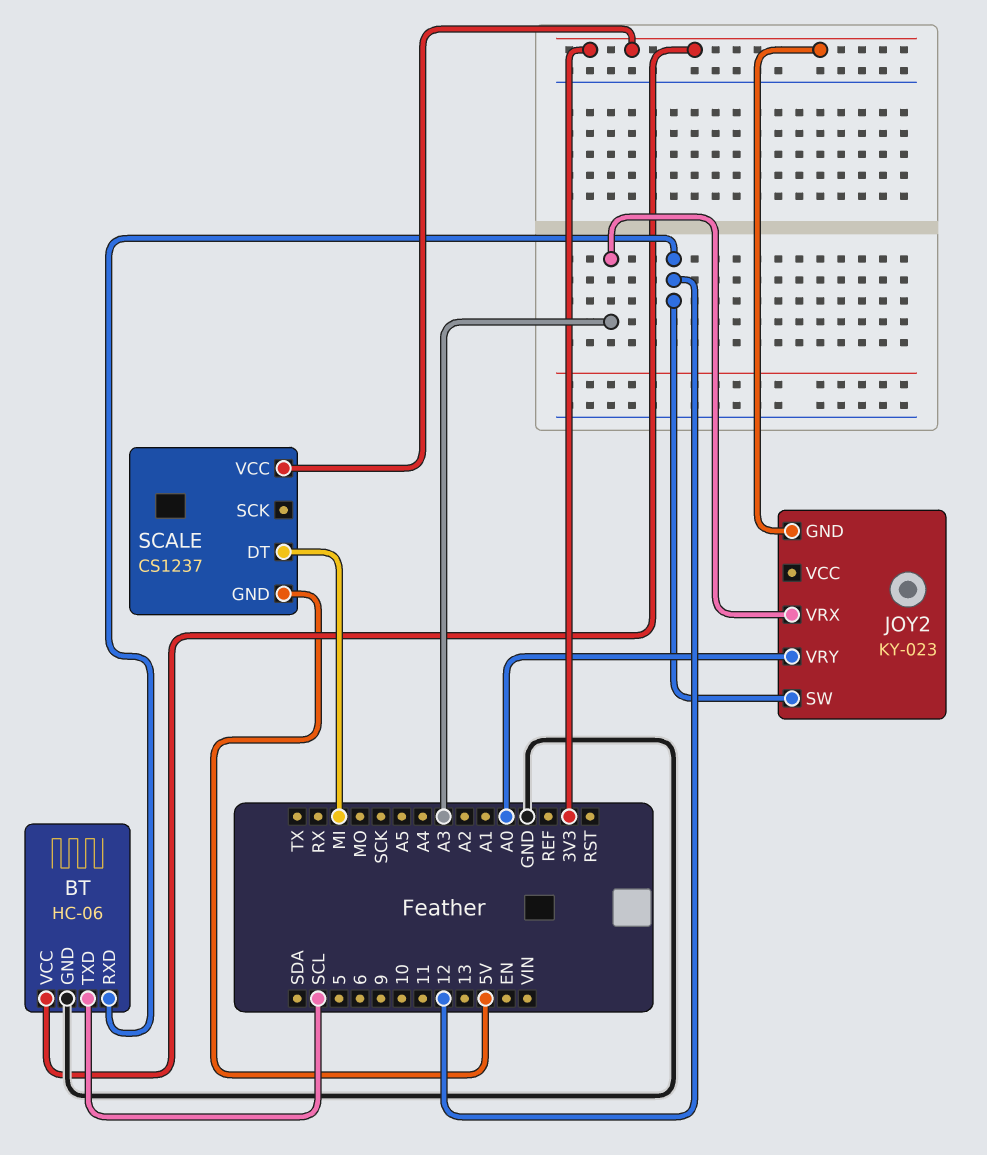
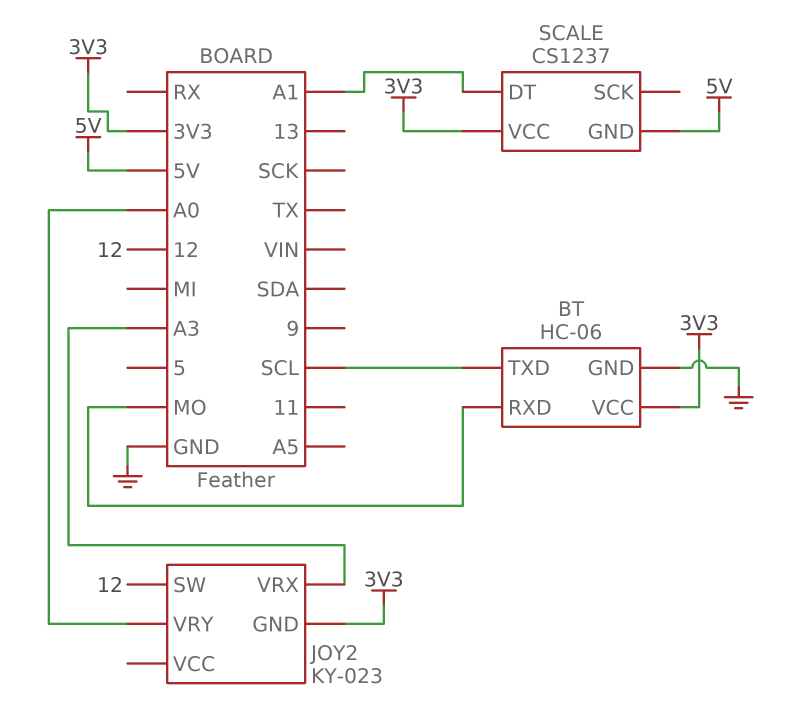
BT pin RXD: 12 -> MO
SCALE pin DT: MI -> A1

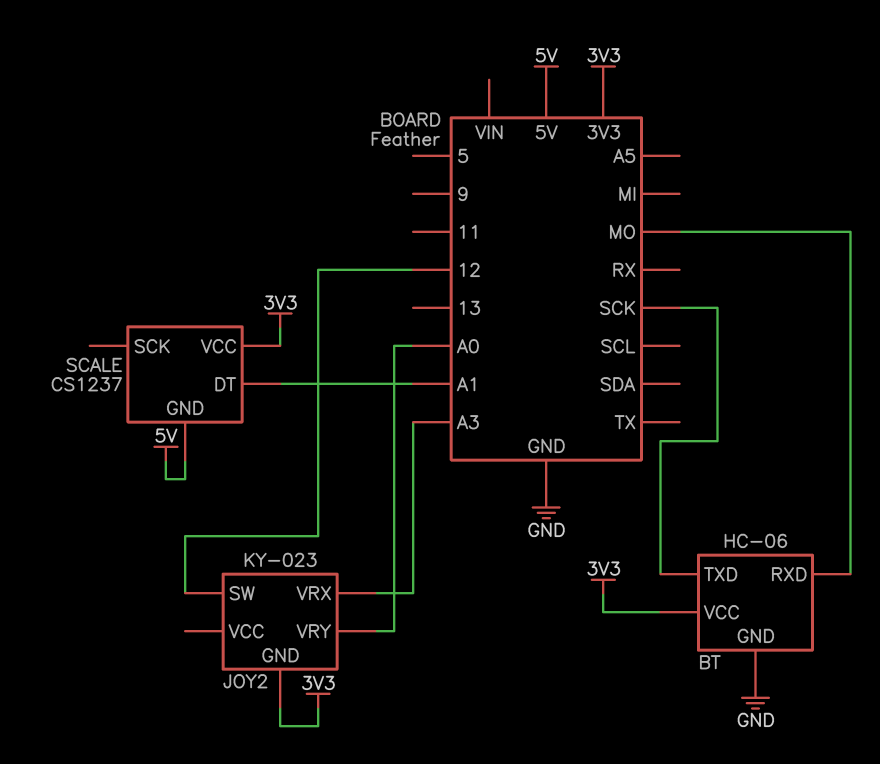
BT pin TXD: SCL -> SCK

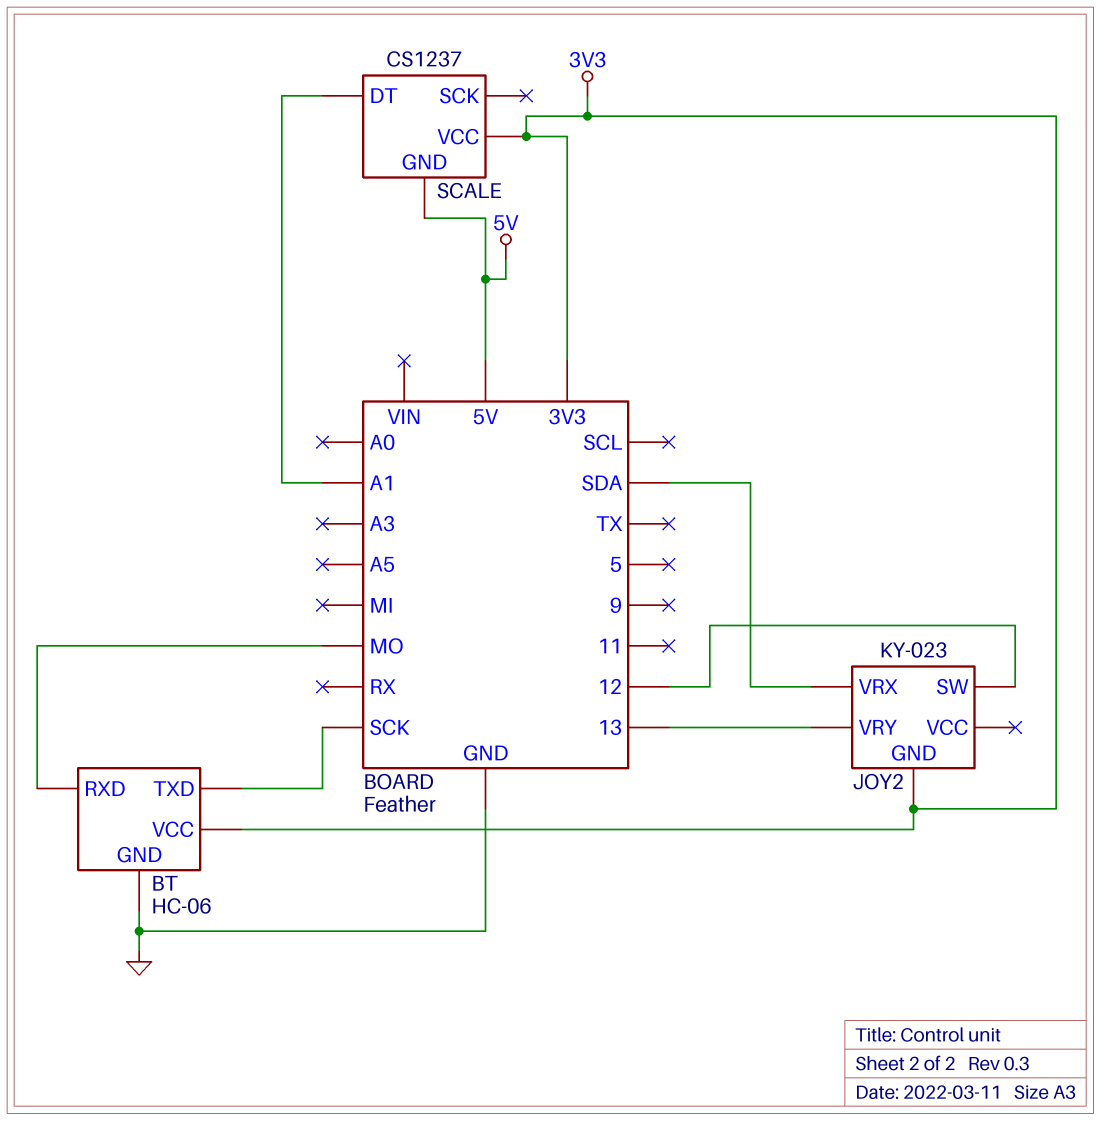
JOY2 pin VRX: A3 -> SDA
JOY2 pin VRY: A0 -> 13

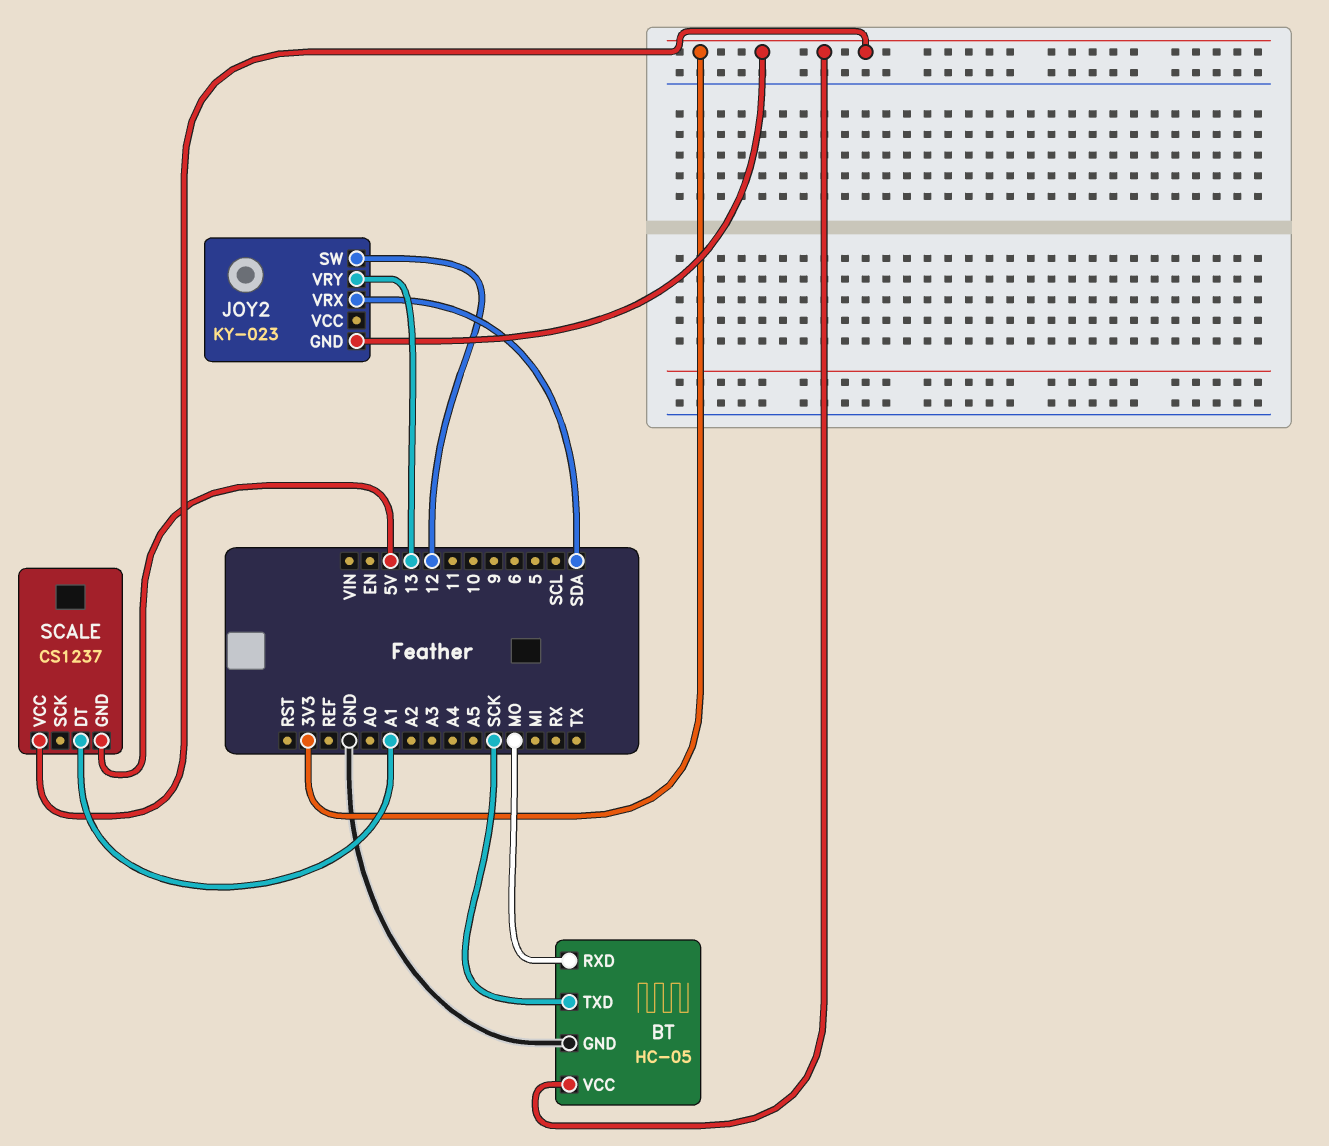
BT: HC-06 -> HC-05

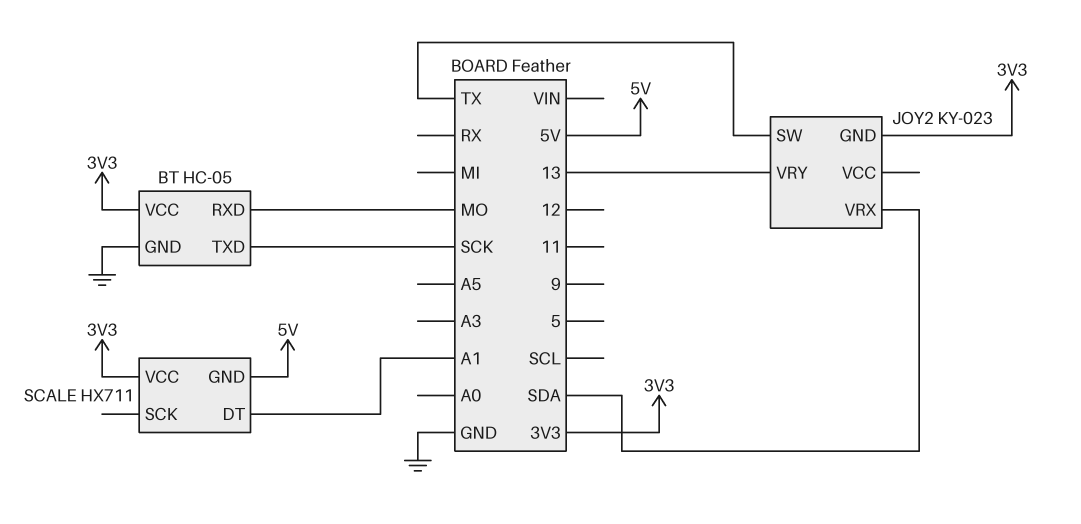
JOY2 pin SW: 12 -> TX
SCALE: CS1237 -> HX711

